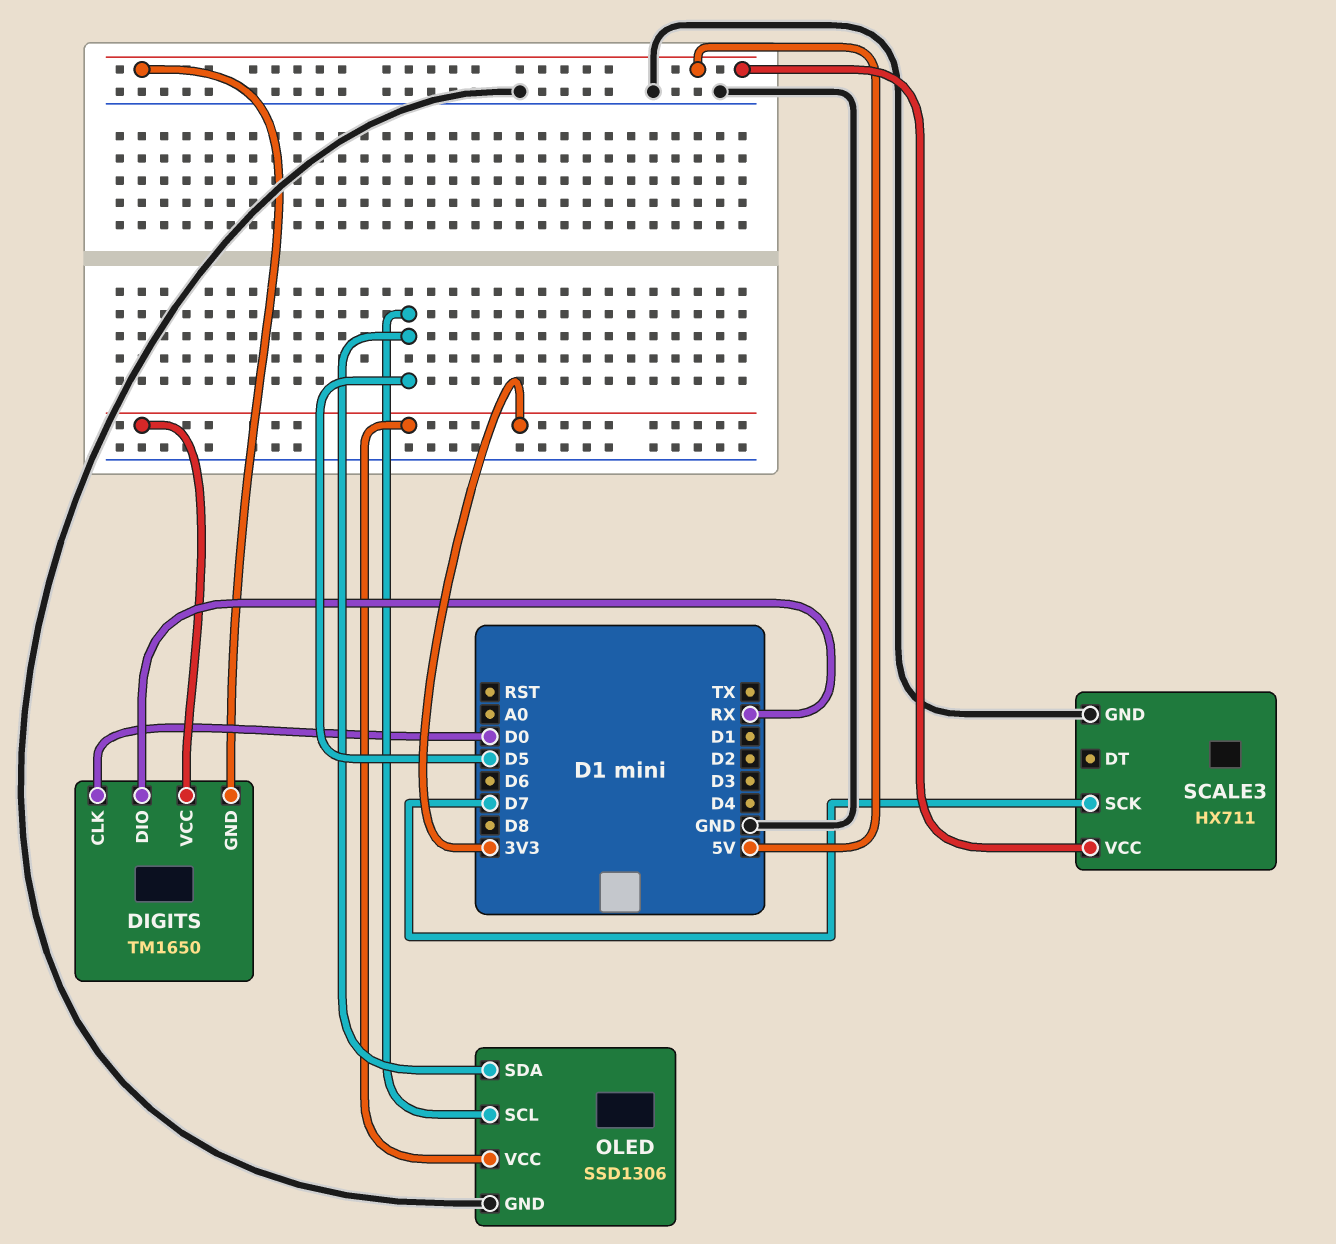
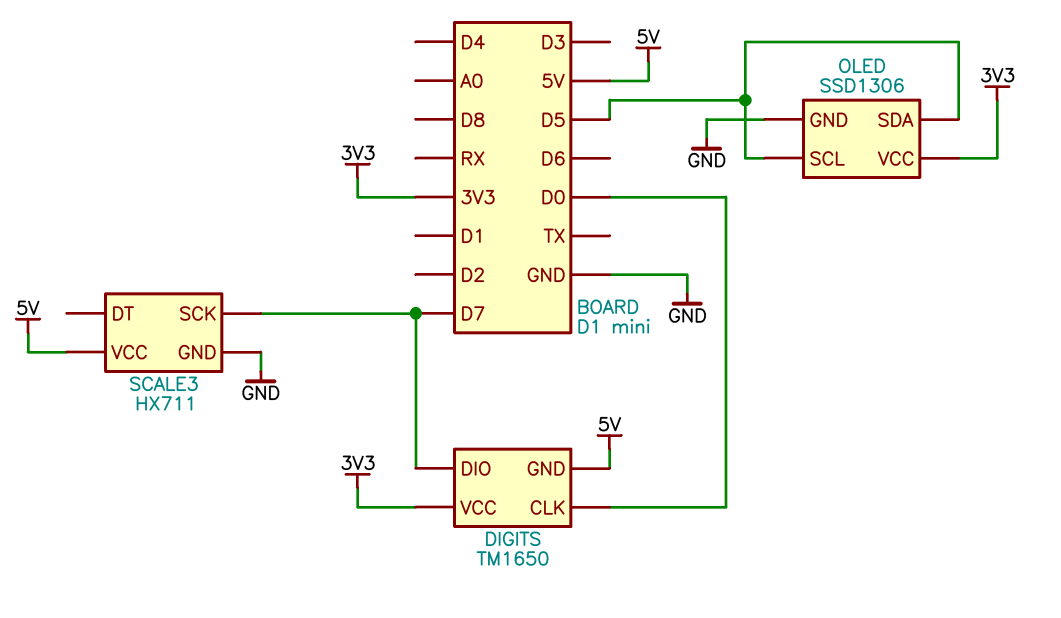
DIGITS pin DIO: RX -> D7

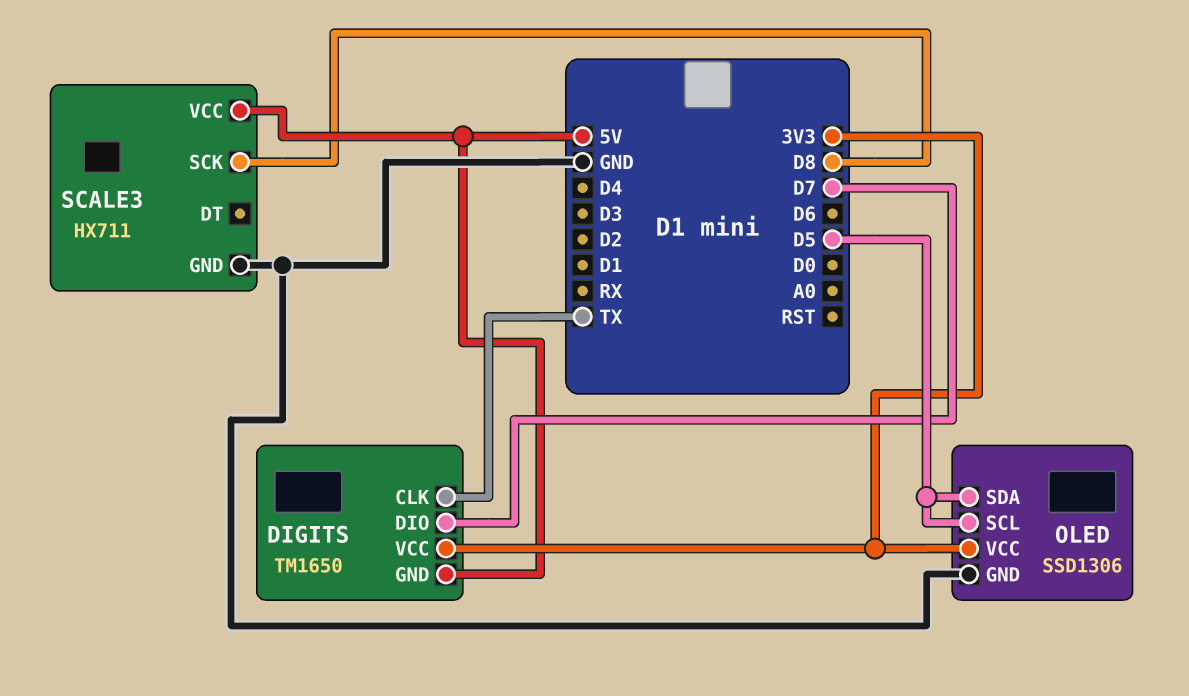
DIGITS pin CLK: D0 -> TX
SCALE3 pin SCK: D7 -> D8

